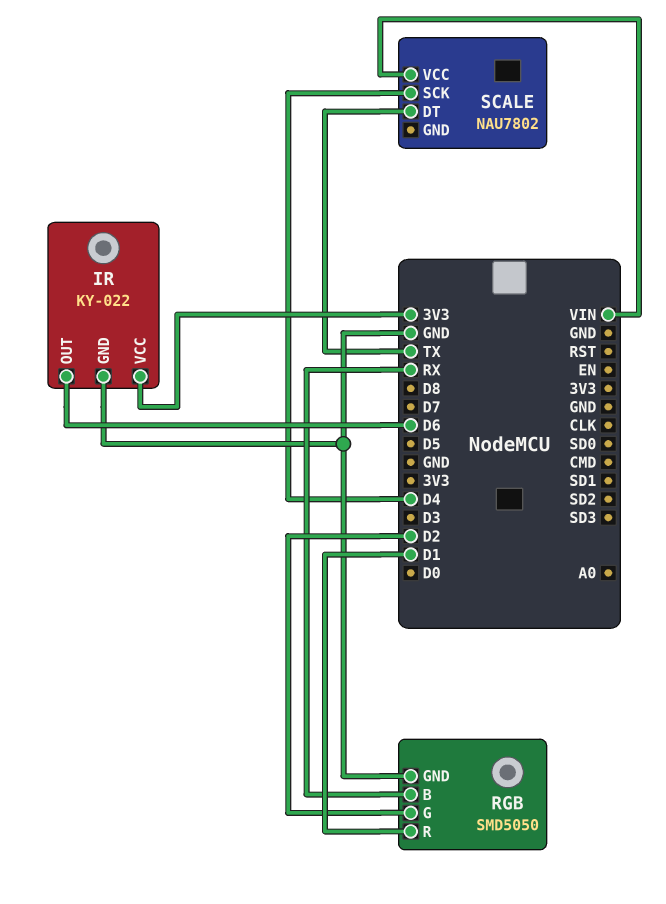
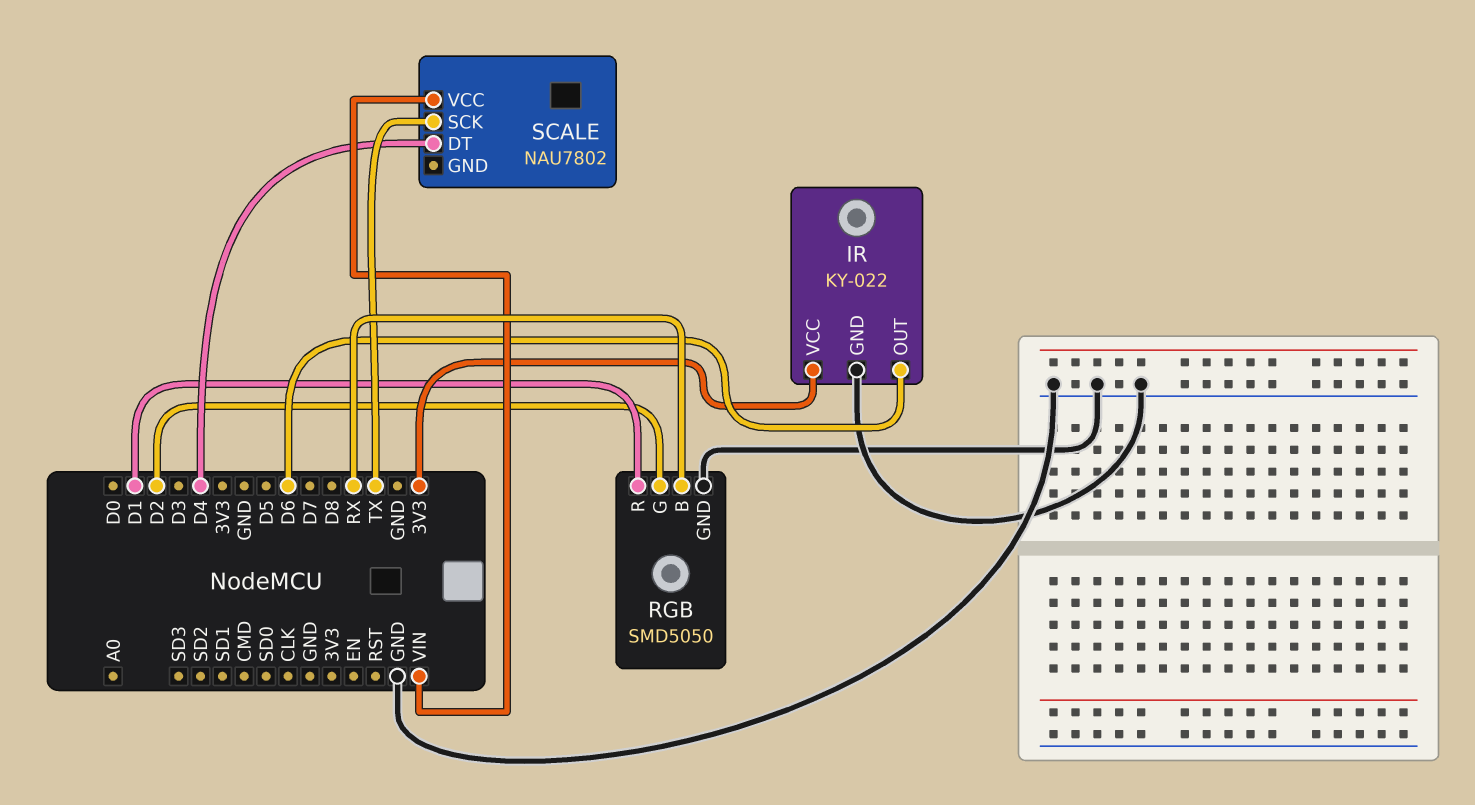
SCALE pin DT: TX -> D4
SCALE pin SCK: D4 -> TX

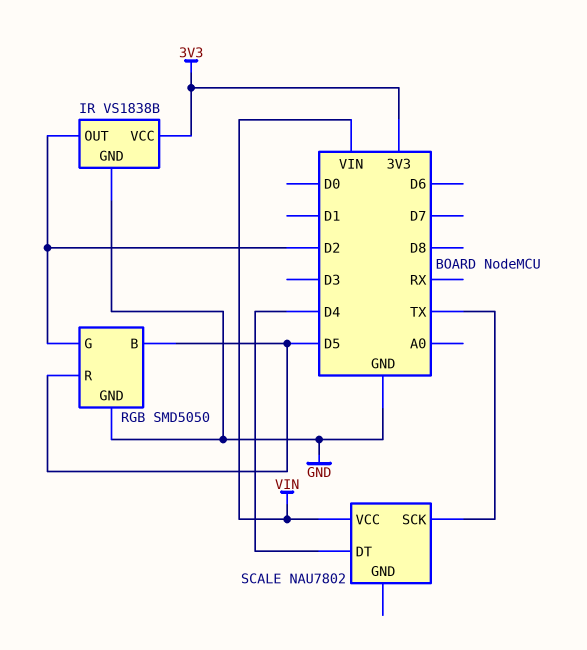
IR: KY-022 -> VS1838B
IR pin OUT: D6 -> D2
RGB pin B: RX -> D5
RGB pin R: D1 -> D5

